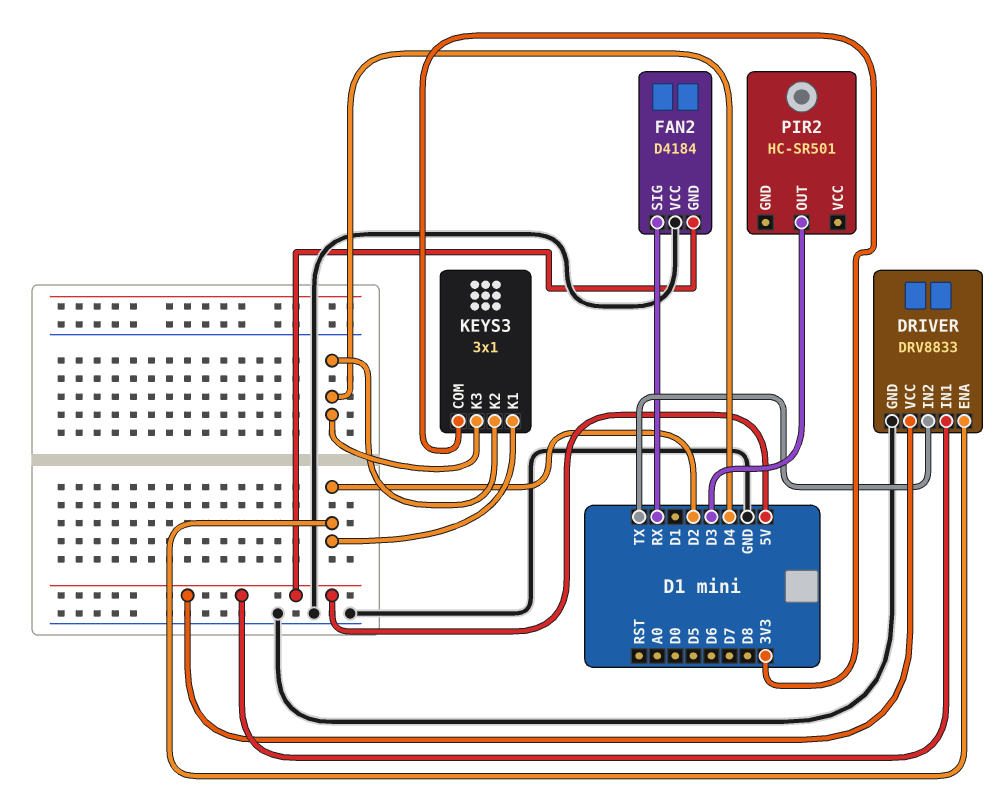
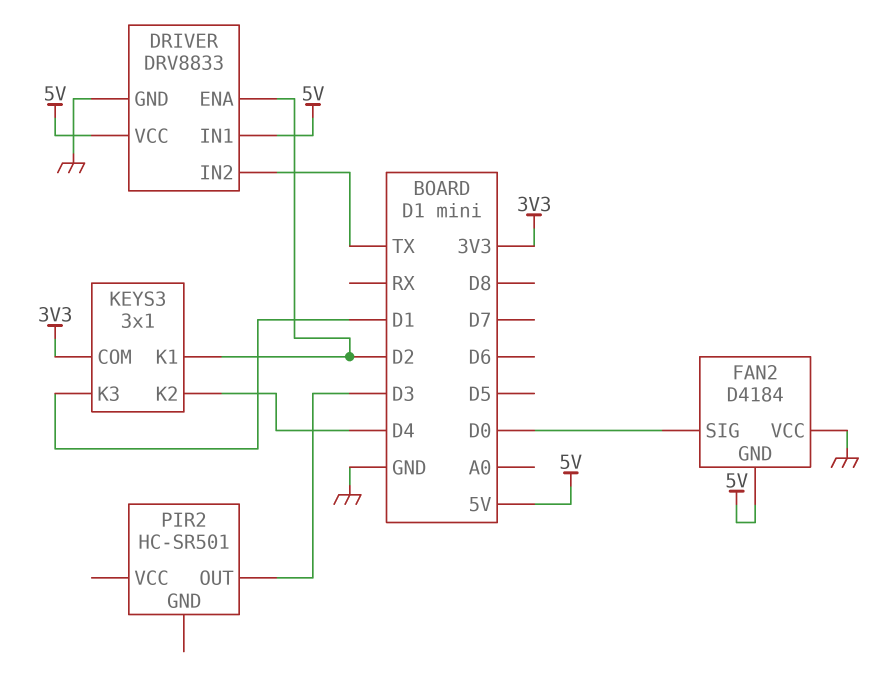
FAN2 pin SIG: RX -> D0
KEYS3 pin K3: D4 -> D1

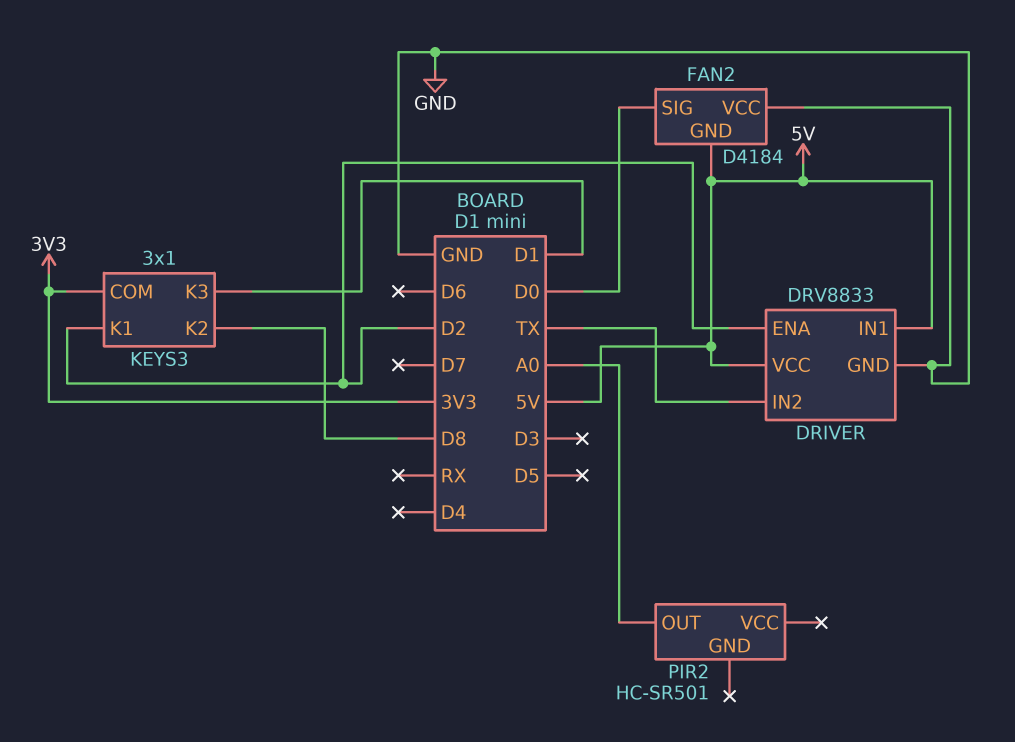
KEYS3 pin K2: D4 -> D8
PIR2 pin OUT: D3 -> A0

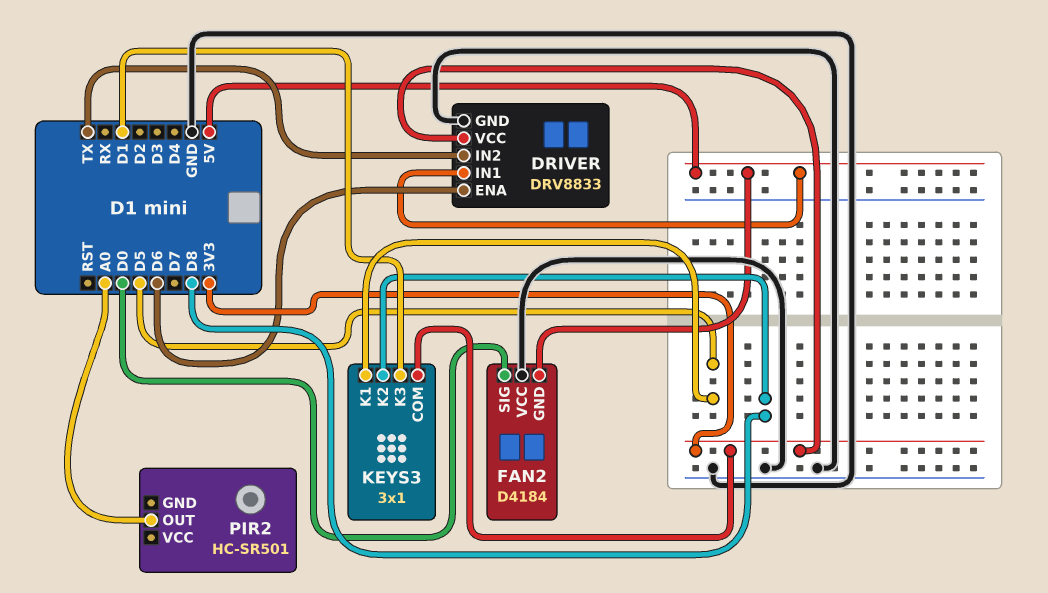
DRIVER pin ENA: D2 -> D6
DRIVER pin VCC: 5V -> 3V3
KEYS3 pin K1: D2 -> D5

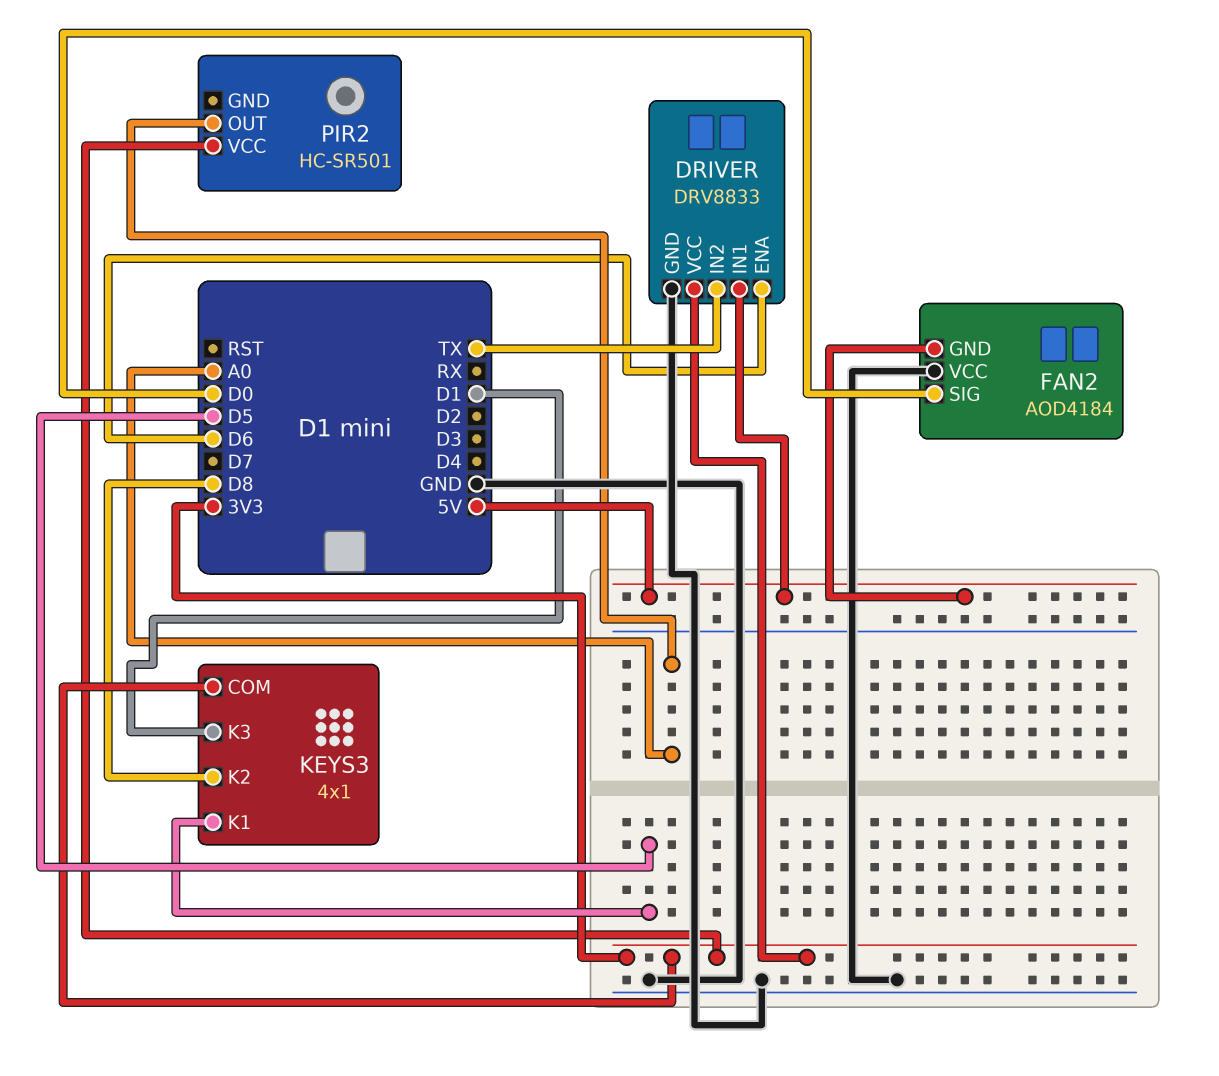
FAN2: D4184 -> AOD4184
KEYS3: 3x1 -> 4x1
PIR2 pin VCC: none -> 3V3

